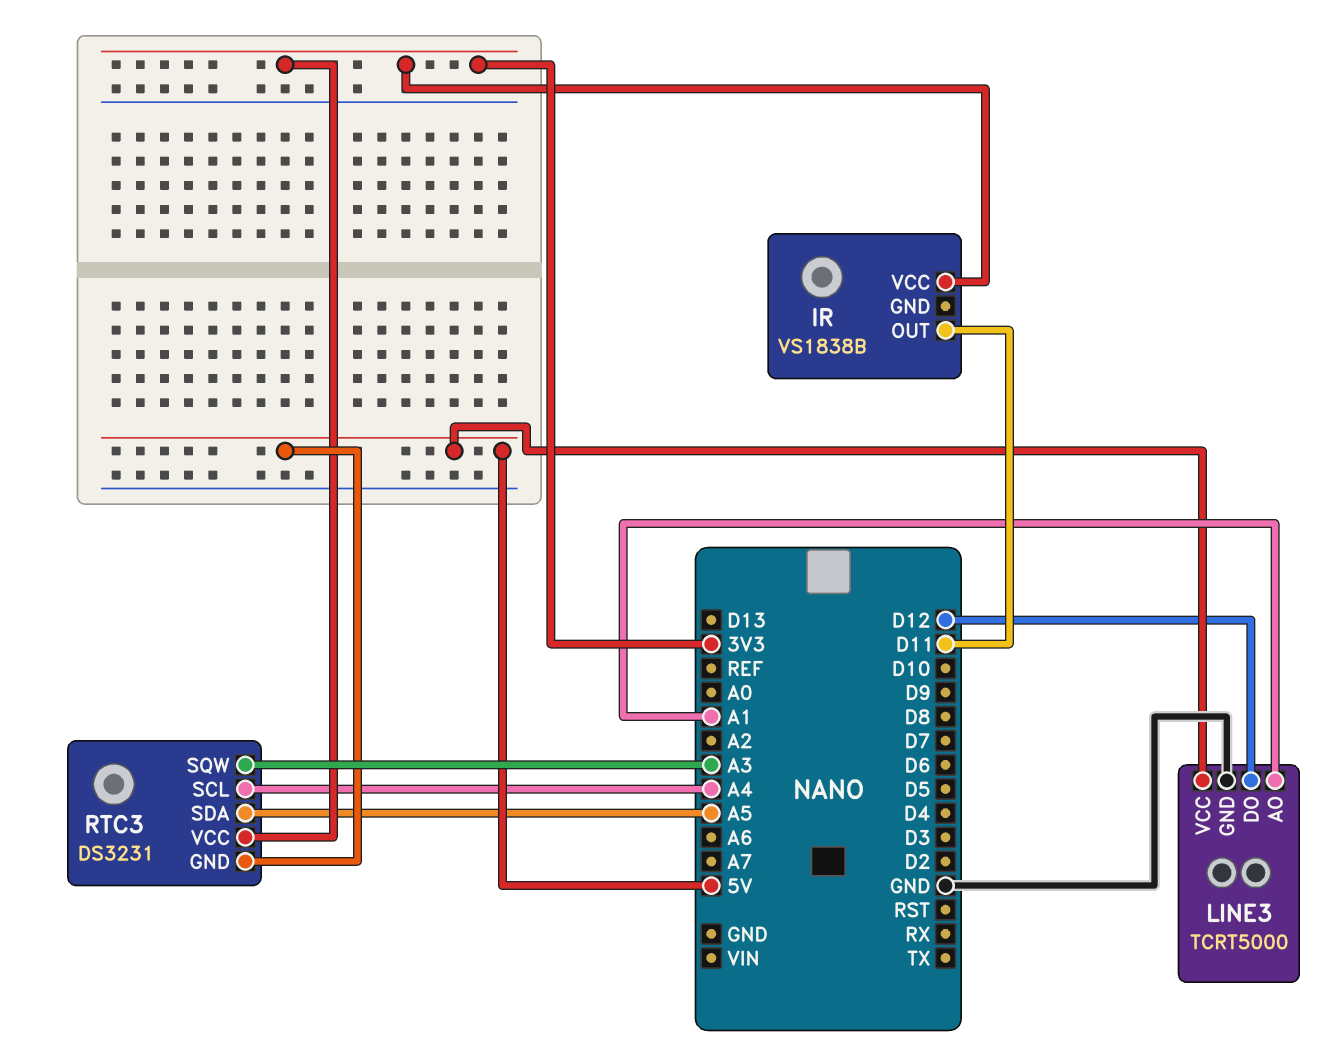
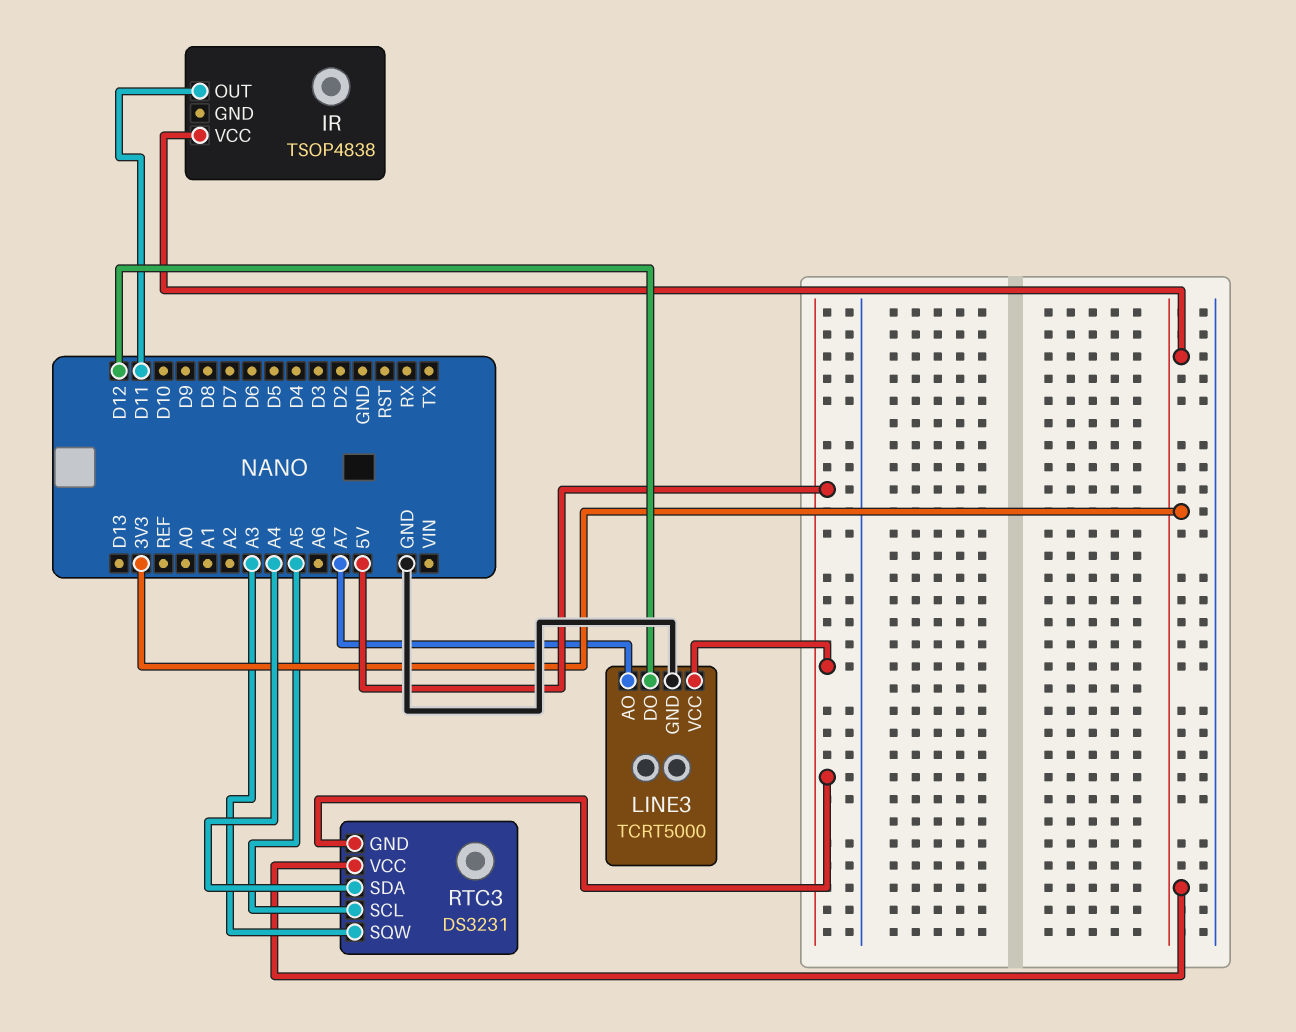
IR: VS1838B -> TSOP4838
LINE3 pin AO: A1 -> A7
RTC3 pin SCL: A4 -> A5
RTC3 pin SDA: A5 -> A4

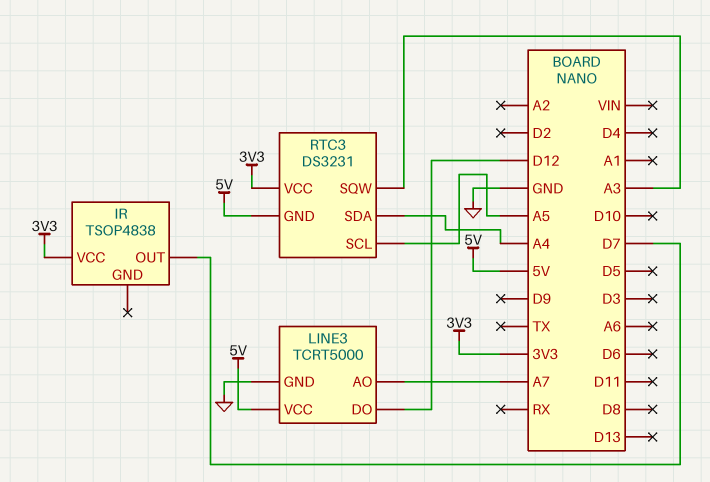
IR pin OUT: D11 -> D7

